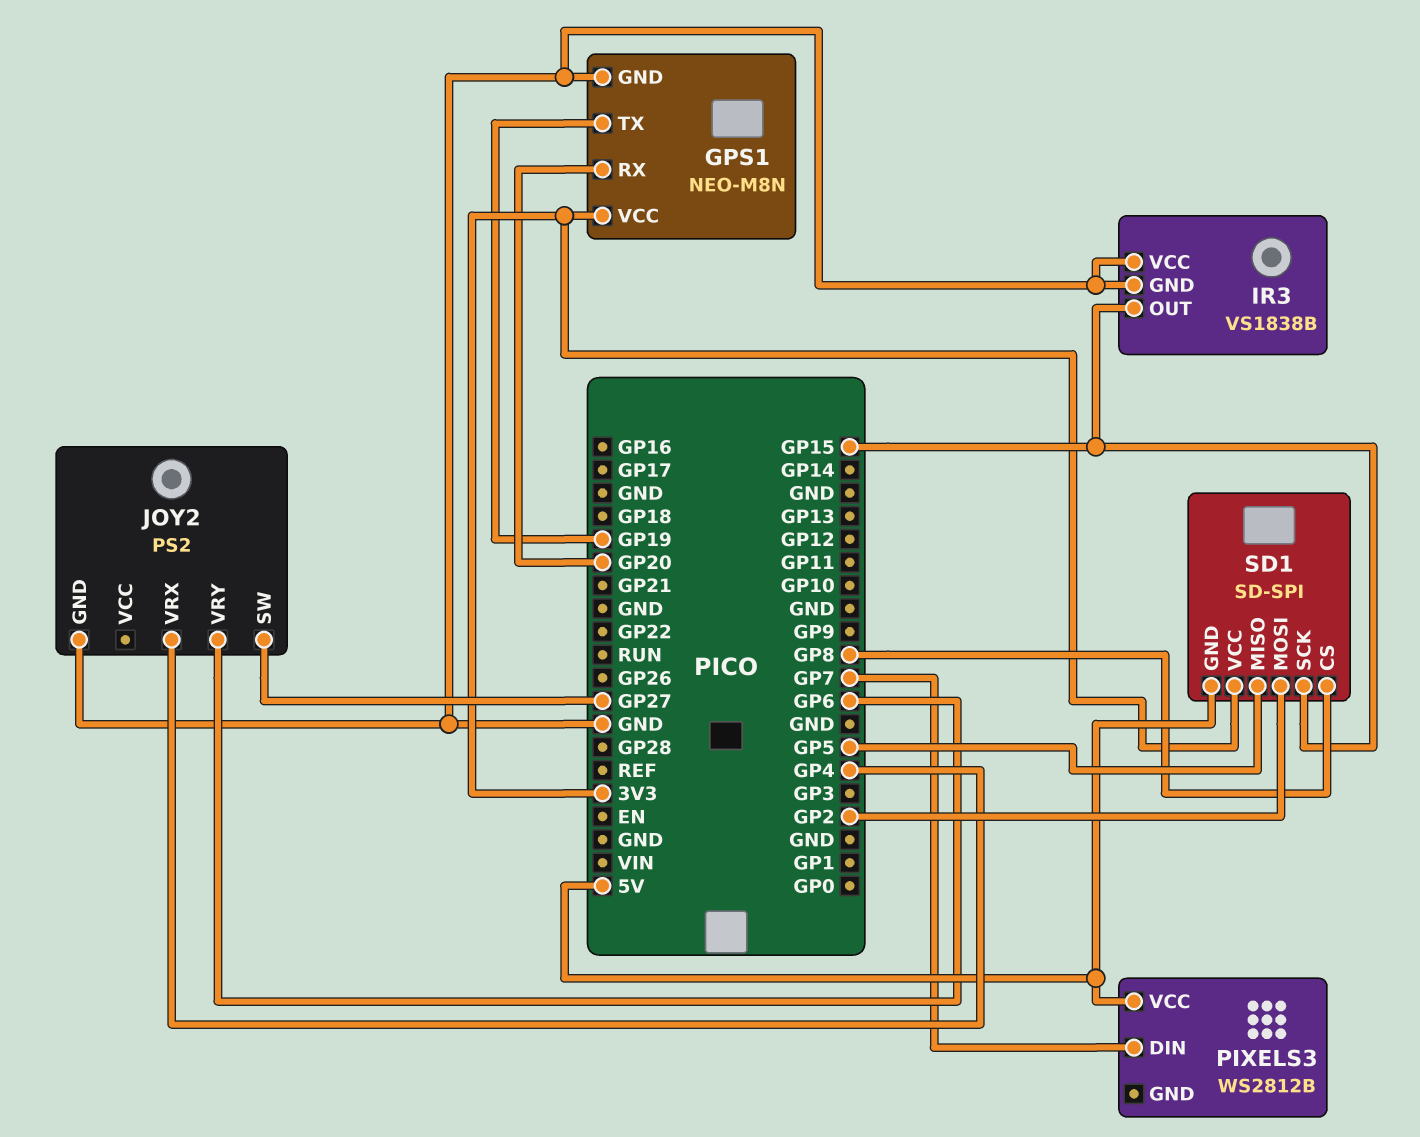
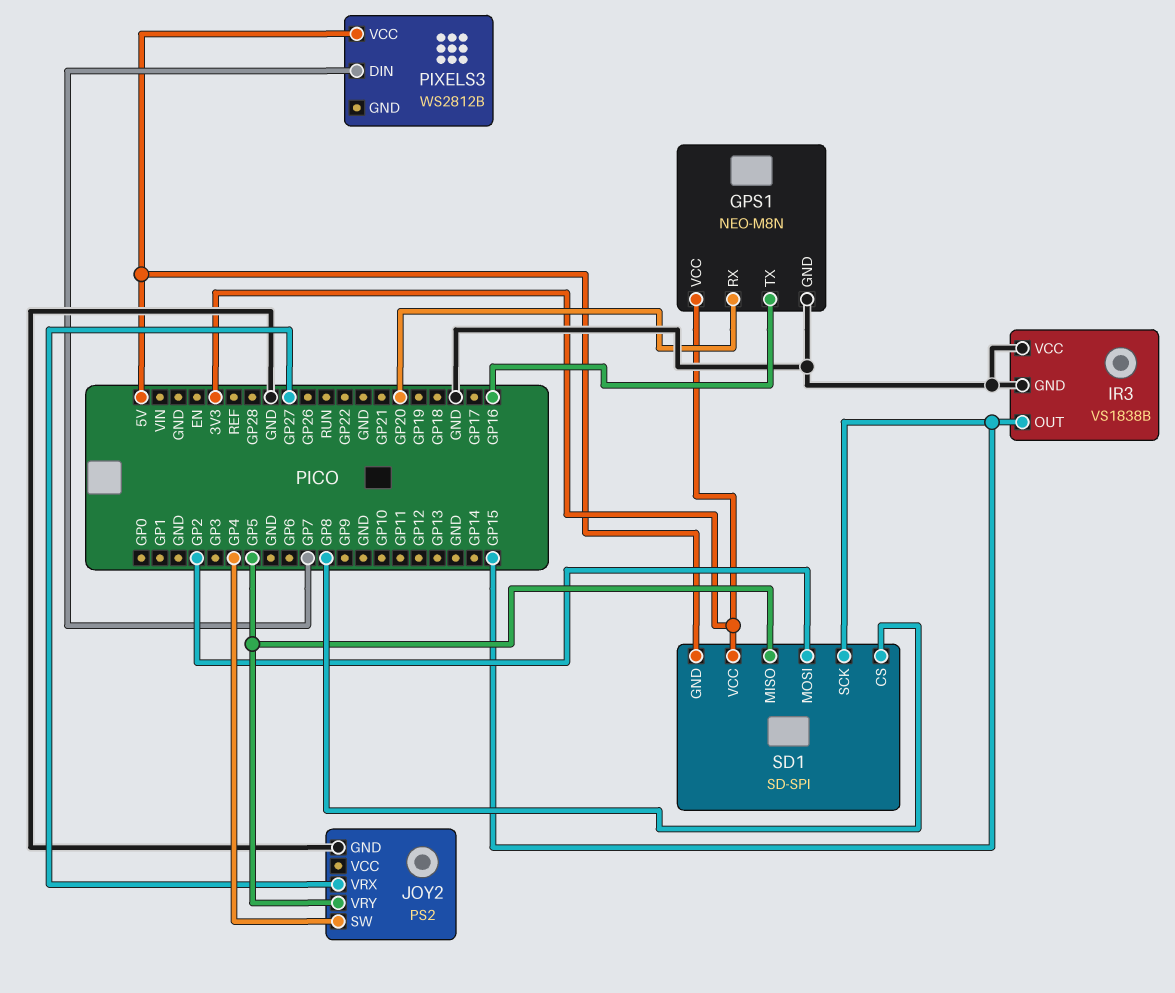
GPS1 pin TX: GP19 -> GP16
JOY2 pin SW: GP27 -> GP4
JOY2 pin VRX: GP4 -> GP27
JOY2 pin VRY: GP6 -> GP5

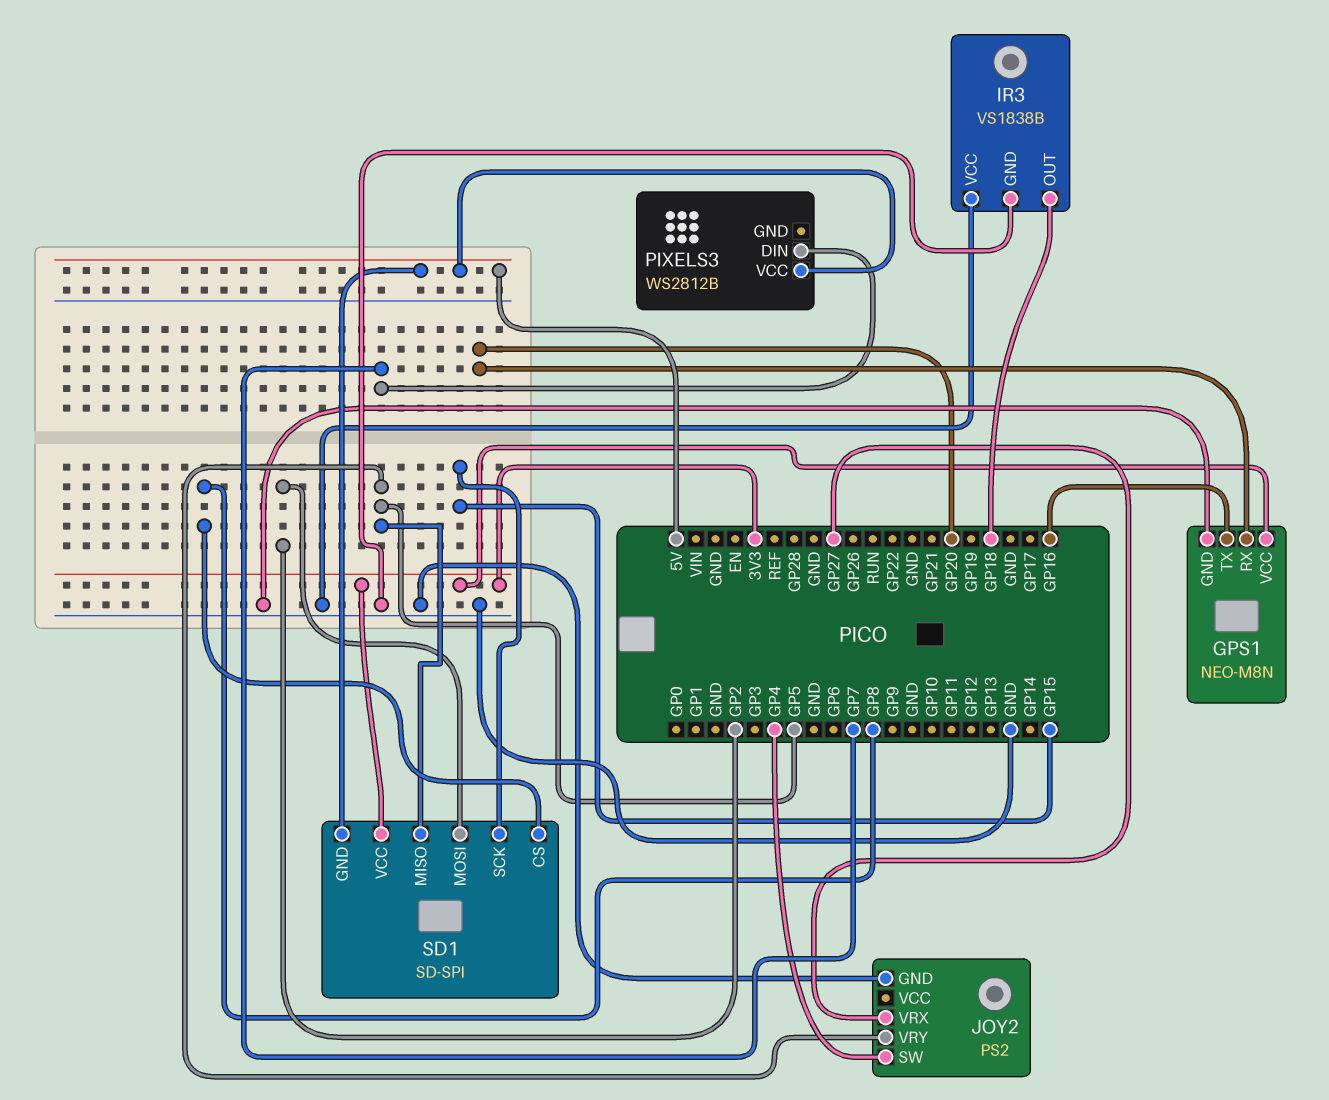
IR3 pin OUT: GP15 -> GP18

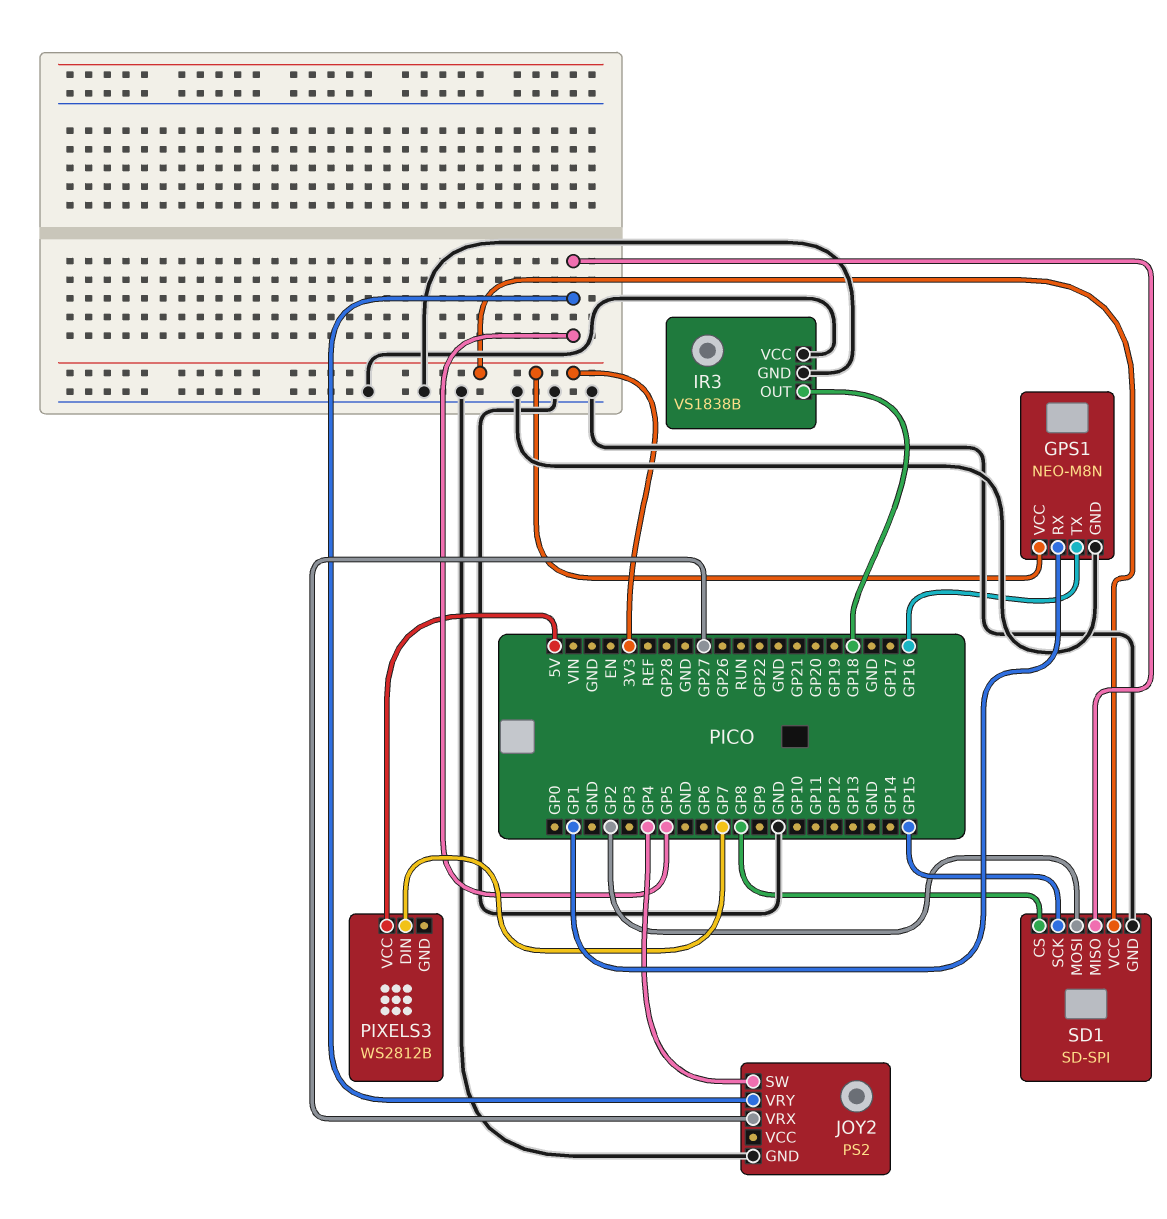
GPS1 pin RX: GP20 -> GP1
SD1 pin GND: 5V -> GND

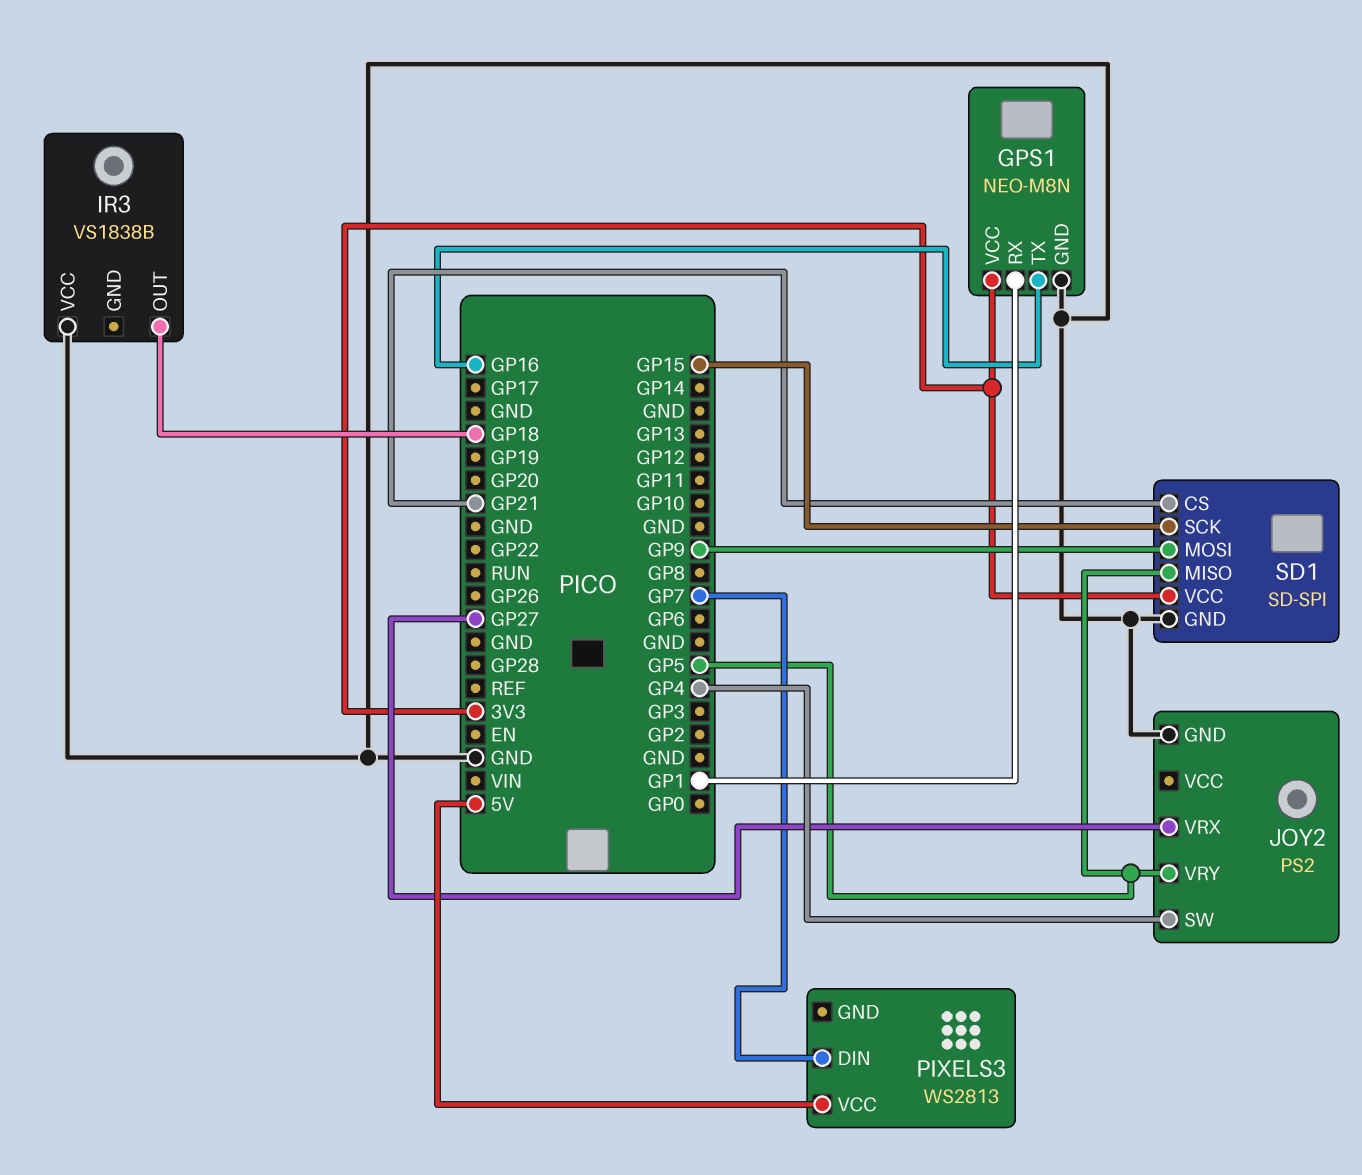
IR3 pin GND: GND -> none
PIXELS3: WS2812B -> WS2813
SD1 pin CS: GP8 -> GP21
SD1 pin MOSI: GP2 -> GP9

